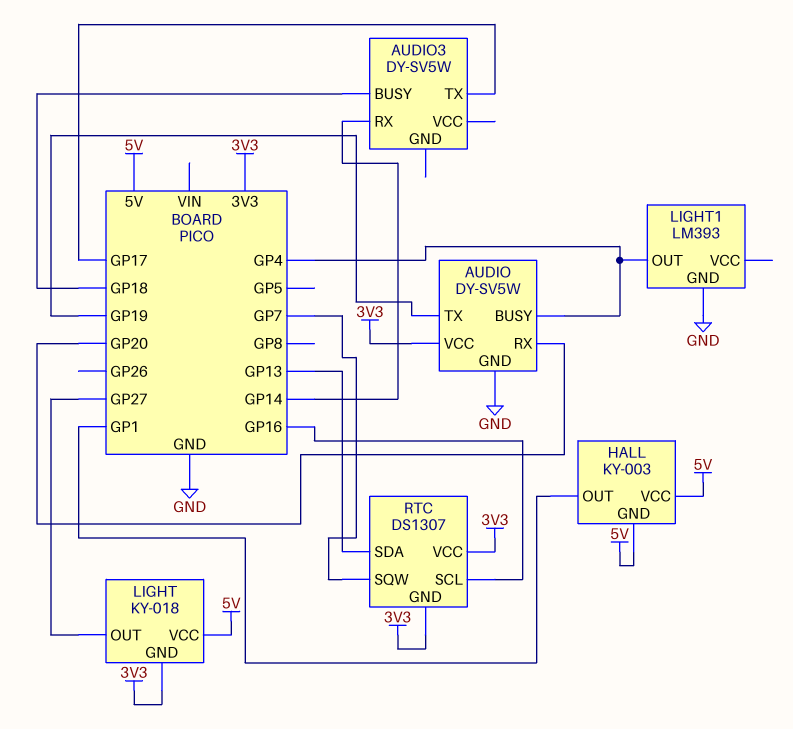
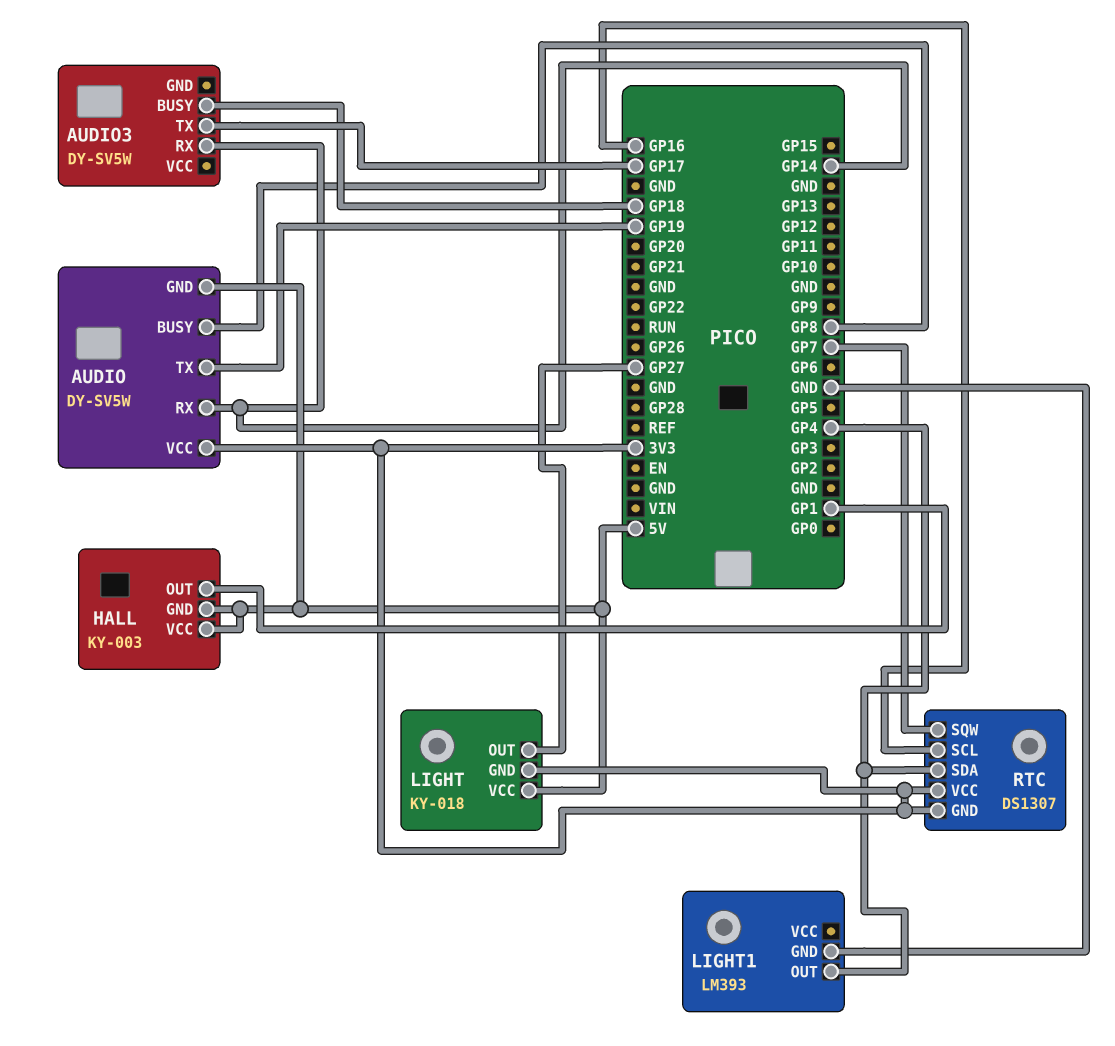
AUDIO pin BUSY: GP4 -> GP8
AUDIO pin GND: GND -> 5V
AUDIO pin RX: GP20 -> GP14
RTC pin SDA: GP13 -> GP4

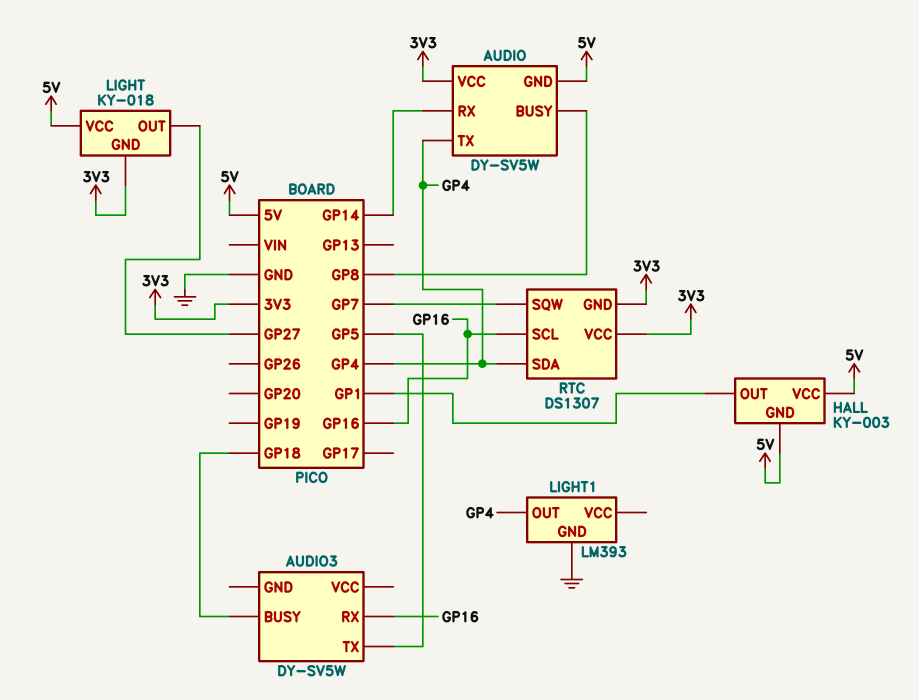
AUDIO pin TX: GP19 -> GP4
AUDIO3 pin RX: GP14 -> GP16
AUDIO3 pin TX: GP17 -> GP5

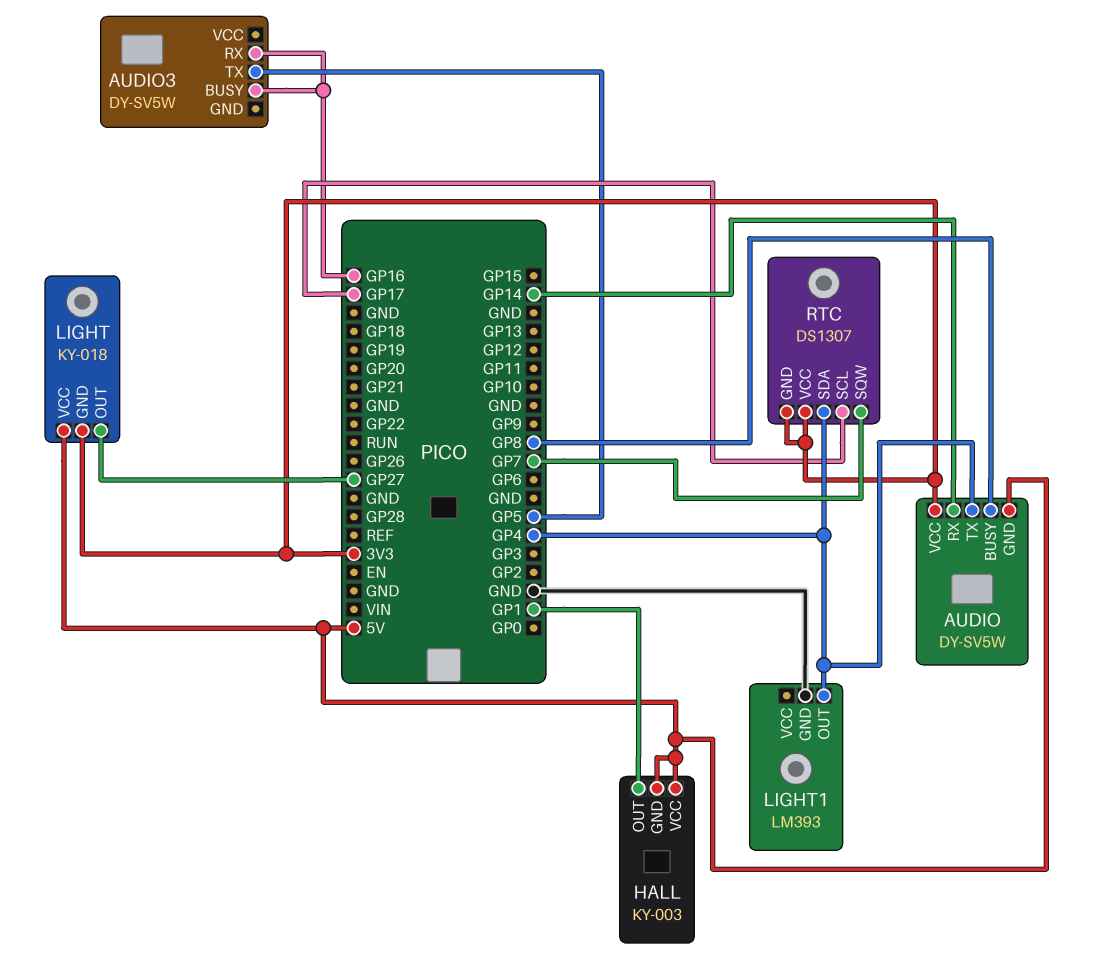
AUDIO3 pin BUSY: GP18 -> GP16
RTC pin SCL: GP16 -> GP17

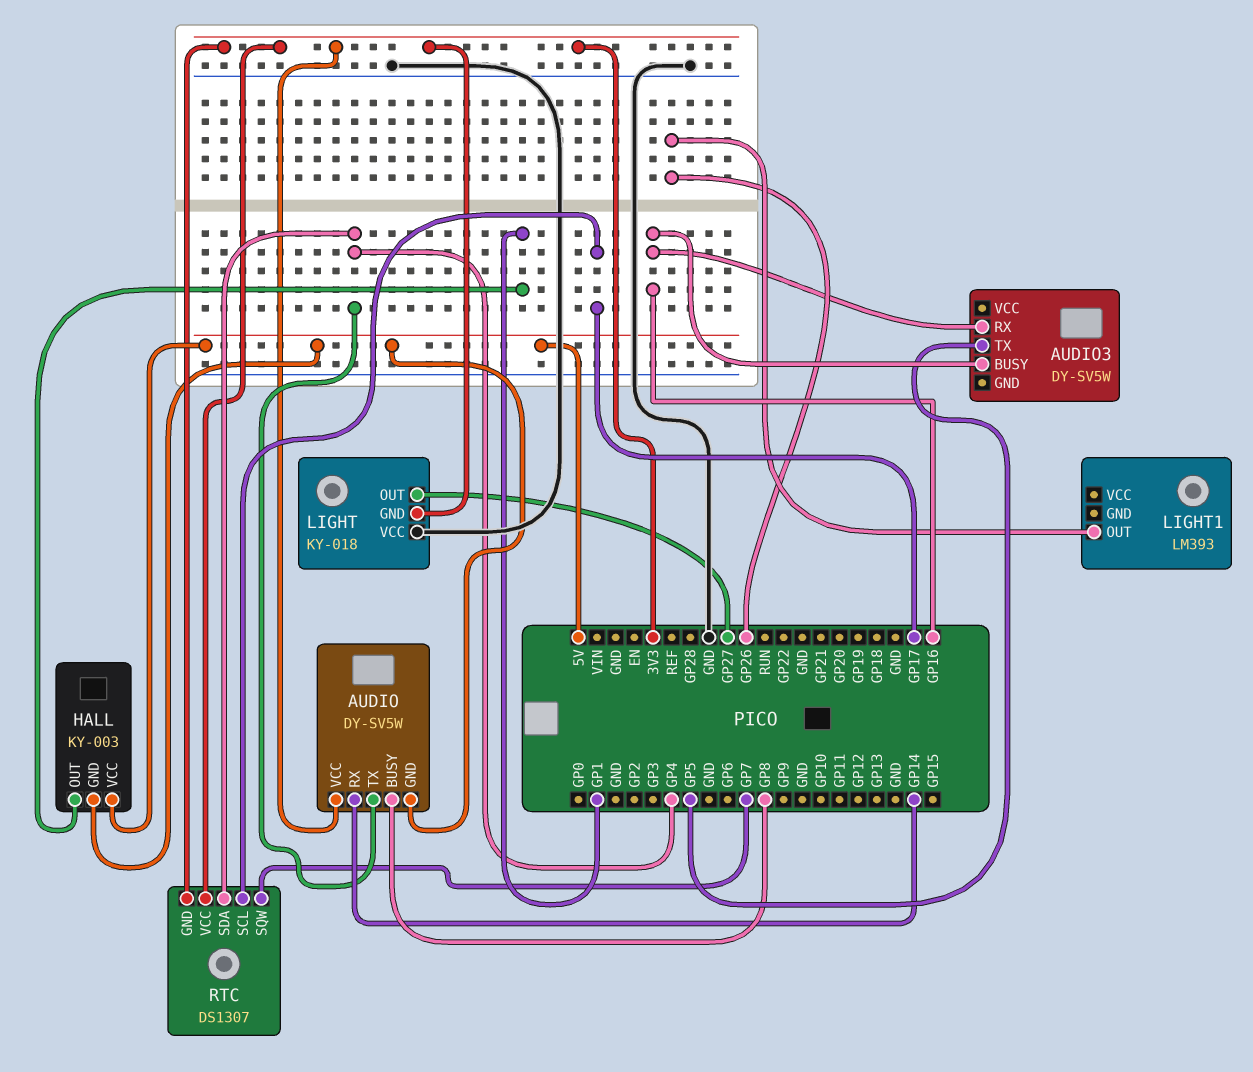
LIGHT pin VCC: 5V -> GND
LIGHT1 pin GND: GND -> none
LIGHT1 pin OUT: GP4 -> GP26

